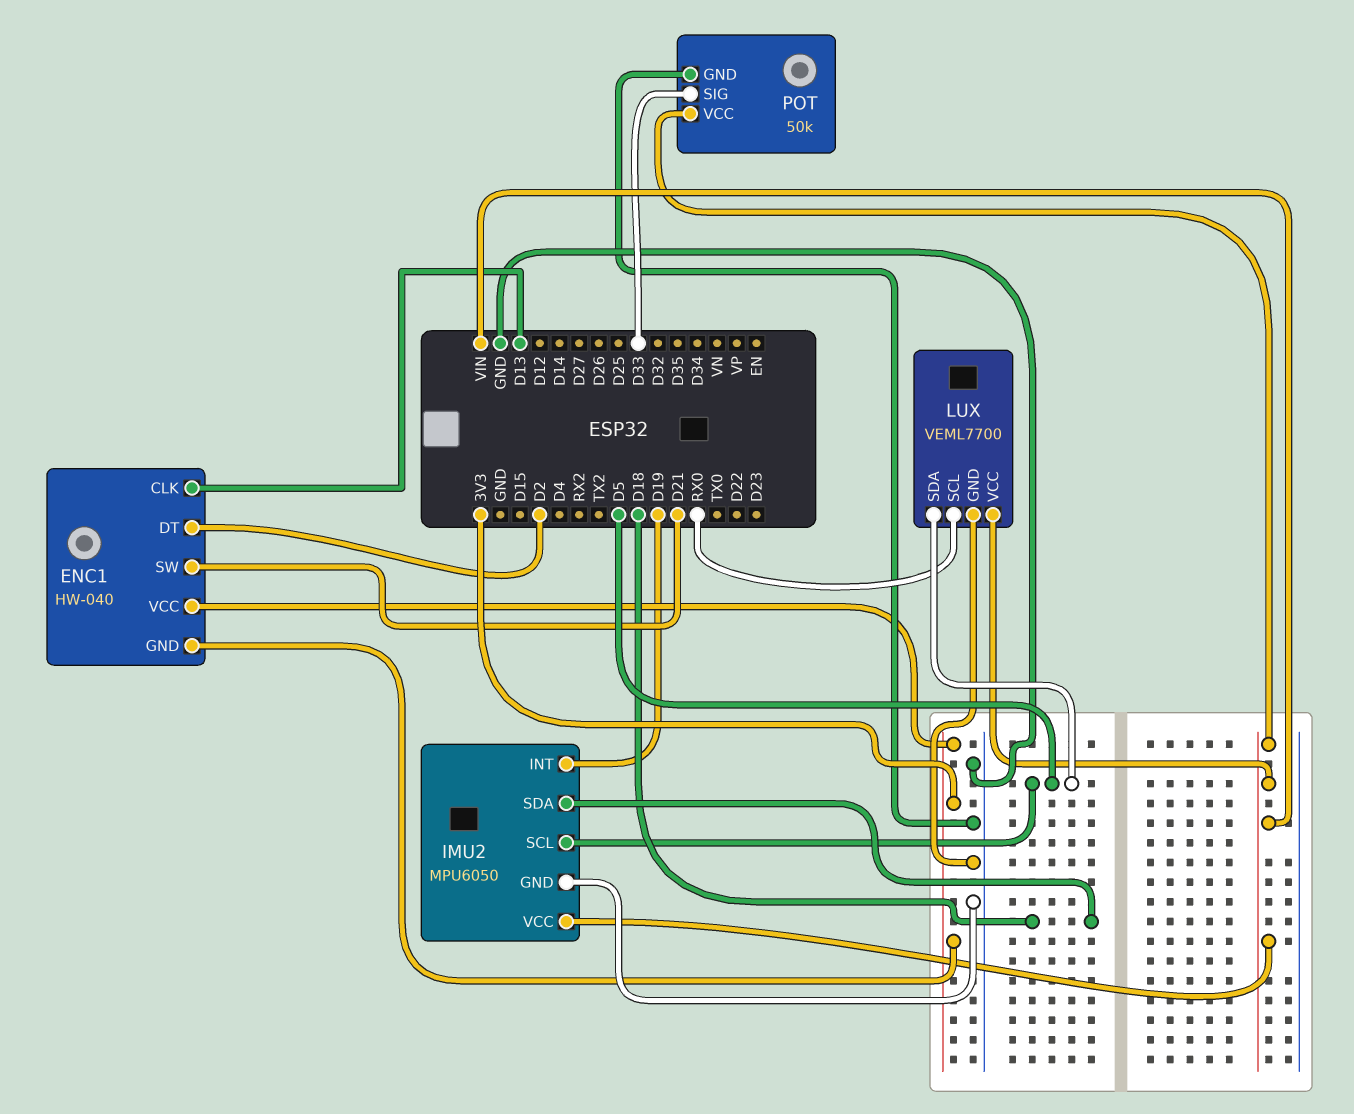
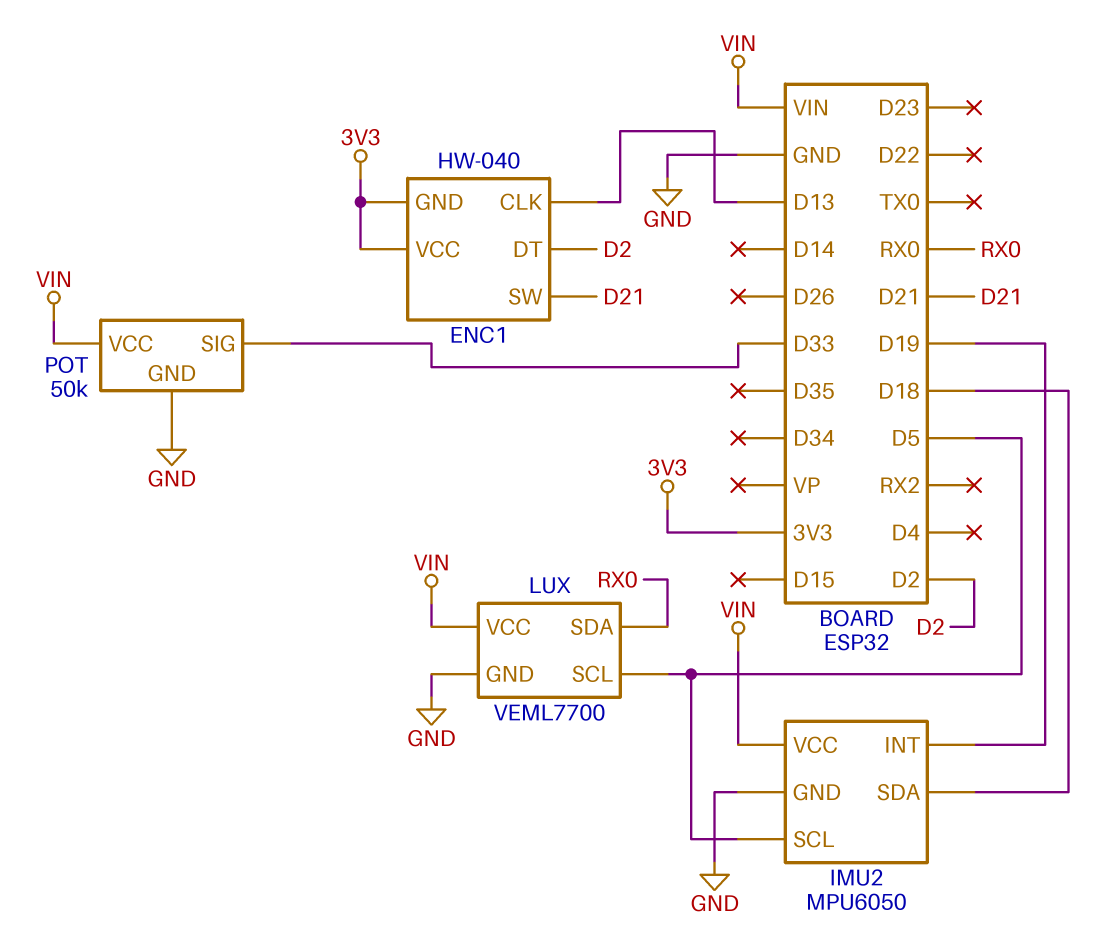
LUX pin SCL: RX0 -> D5
LUX pin SDA: D5 -> RX0

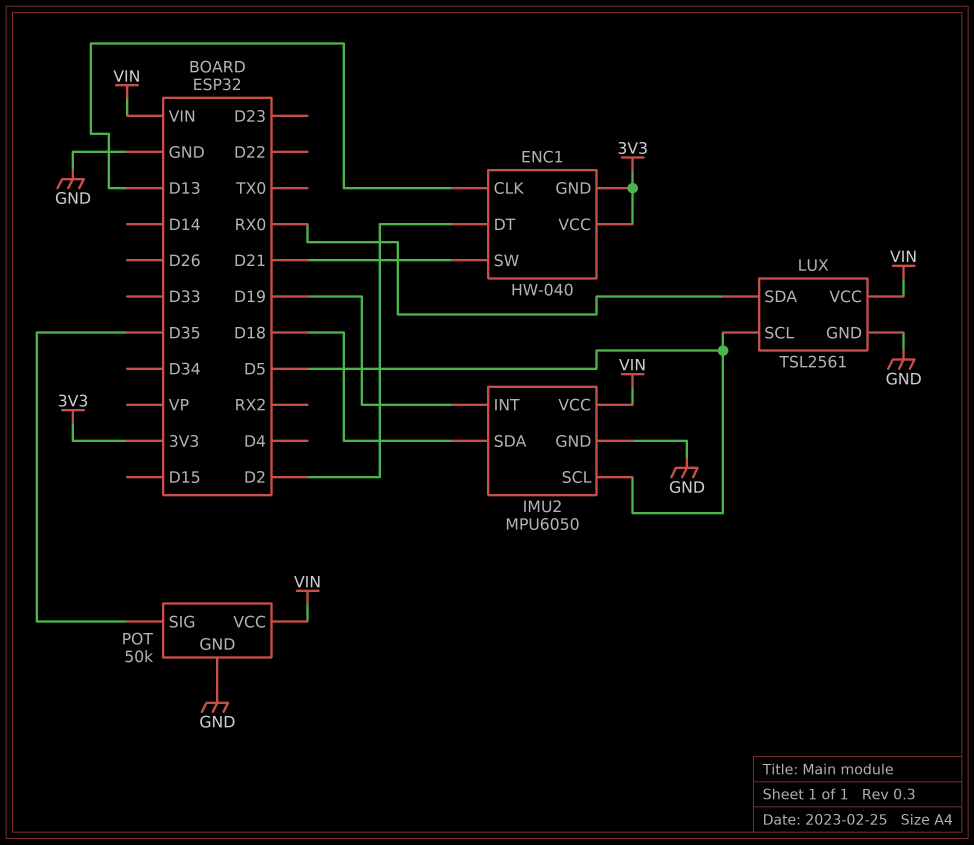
LUX: VEML7700 -> TSL2561
POT pin SIG: D33 -> D35

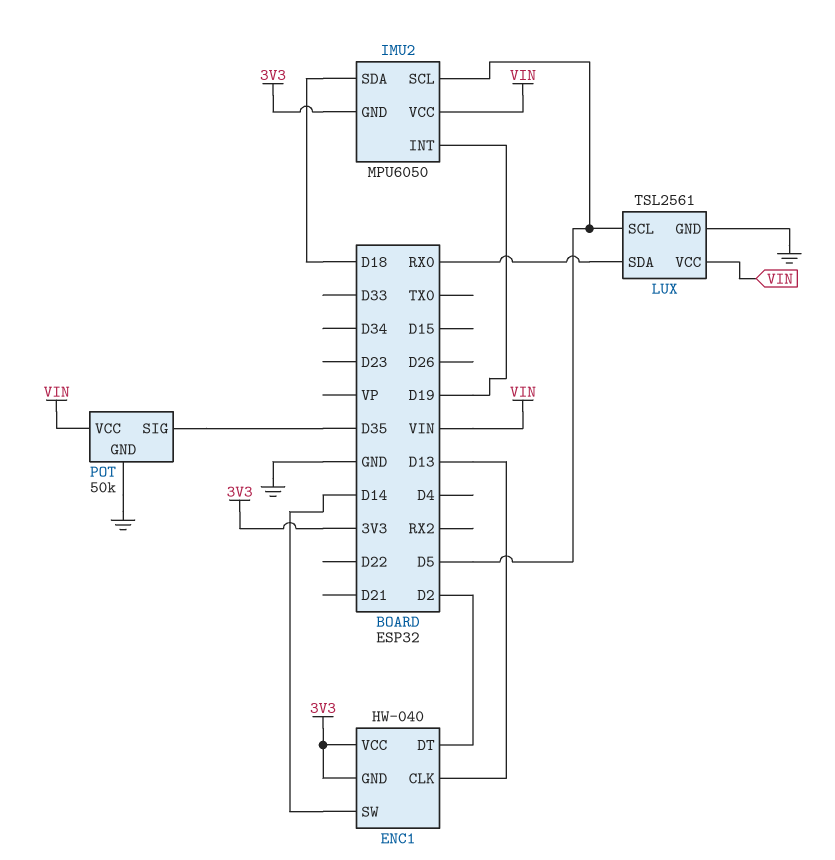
ENC1 pin SW: D21 -> D14
IMU2 pin GND: GND -> 3V3

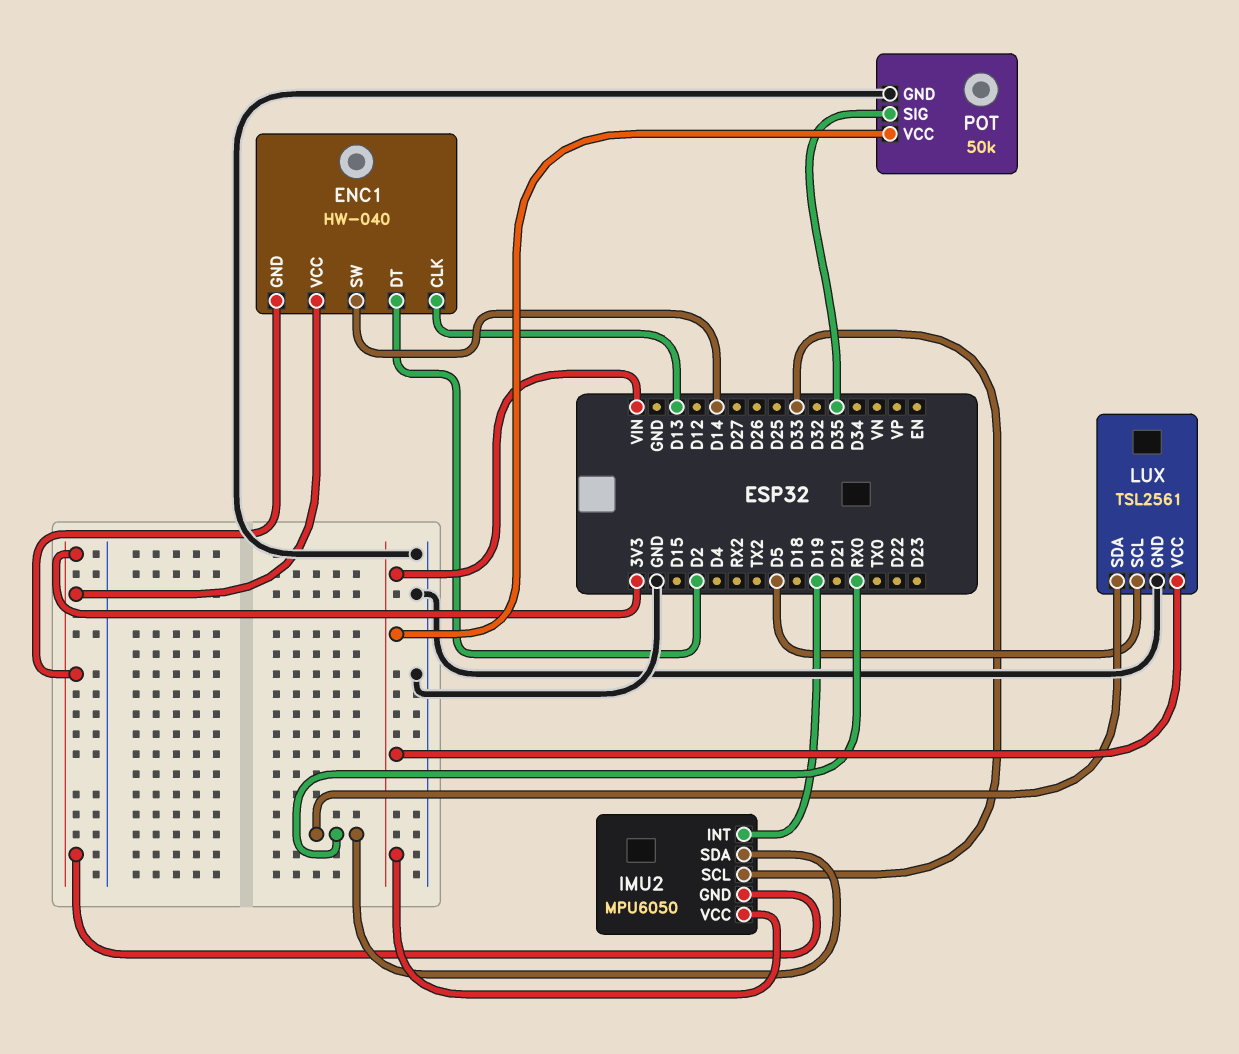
IMU2 pin SCL: D5 -> D33
IMU2 pin SDA: D18 -> RX0

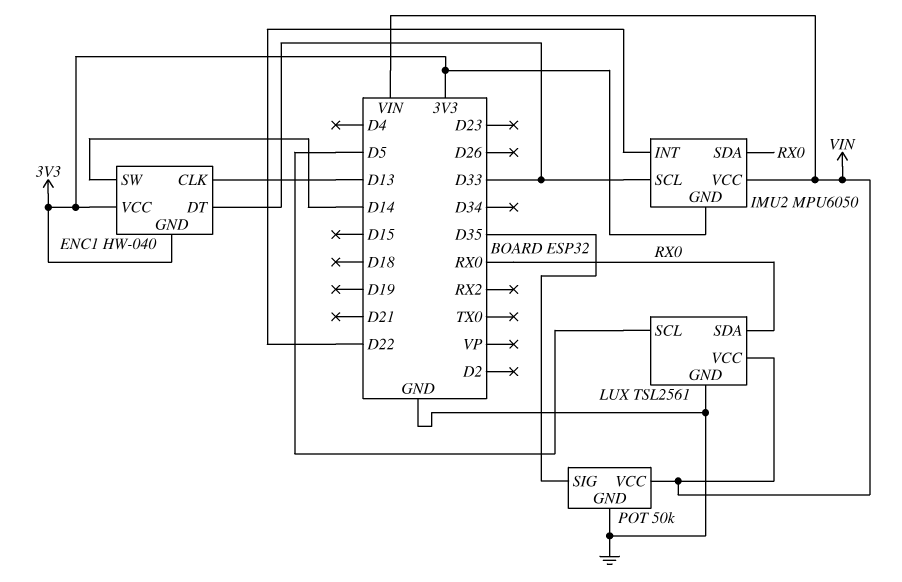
ENC1 pin DT: D2 -> D33
IMU2 pin INT: D19 -> D22

